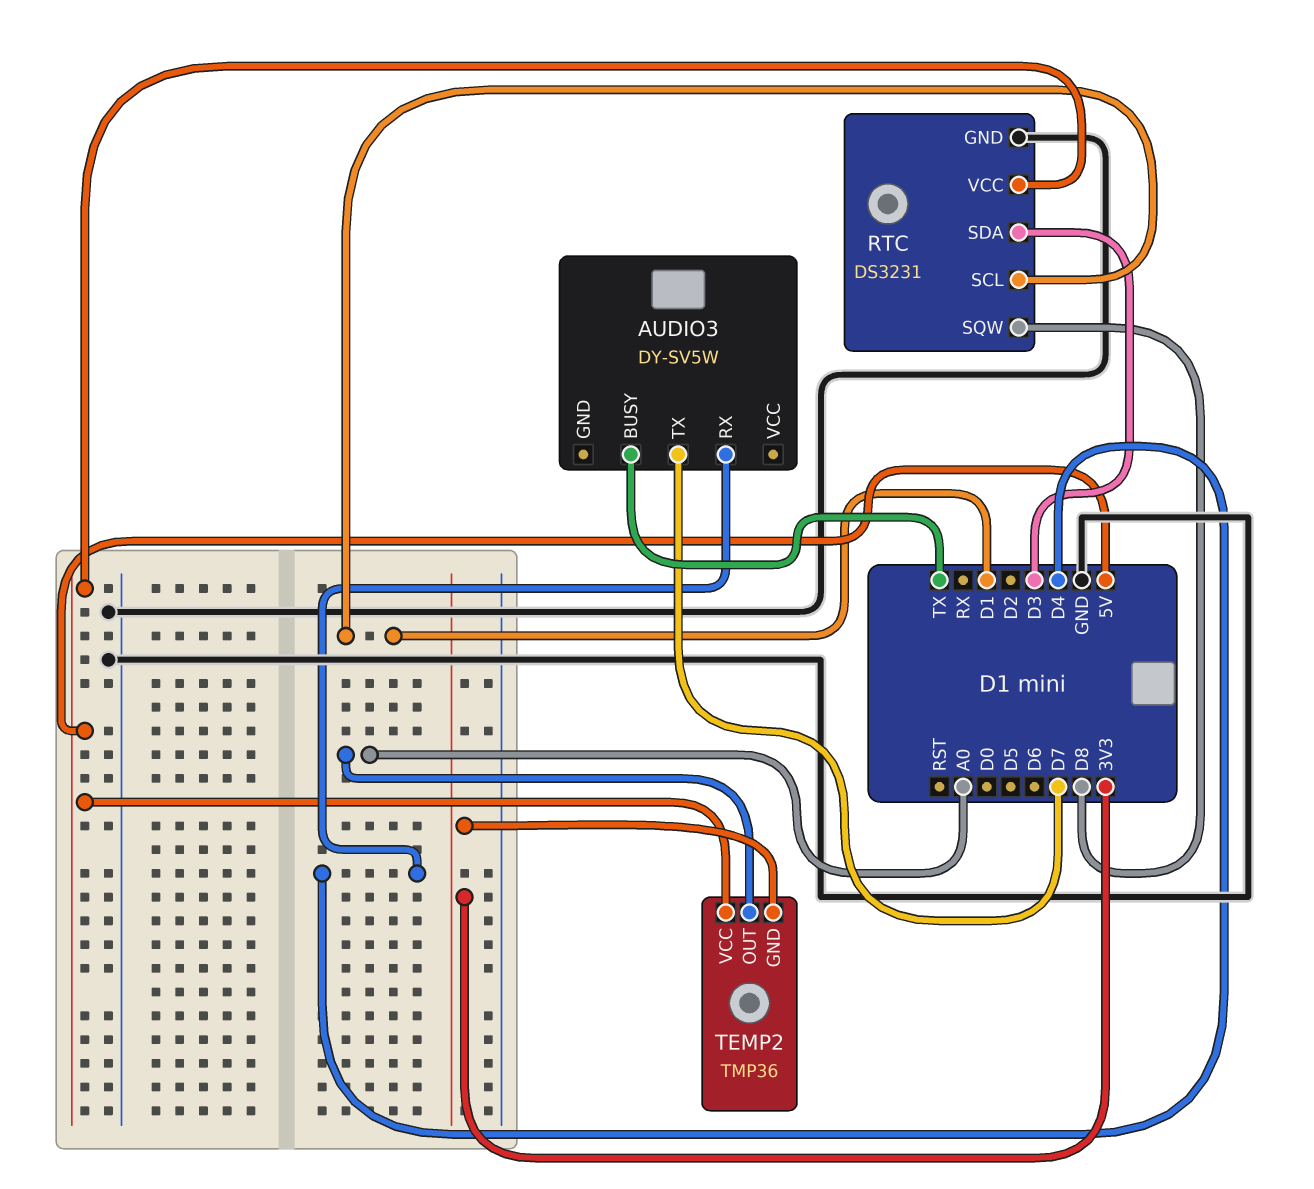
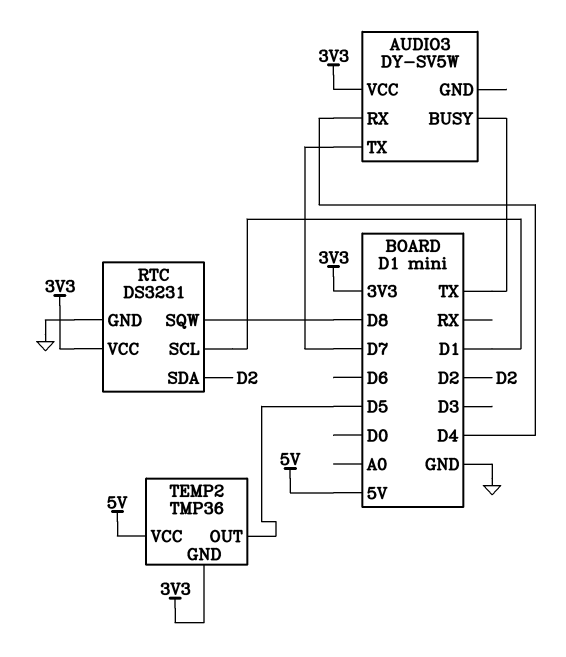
AUDIO3 pin VCC: none -> 3V3
RTC pin SDA: D3 -> D2
RTC pin VCC: 5V -> 3V3
TEMP2 pin OUT: A0 -> D5

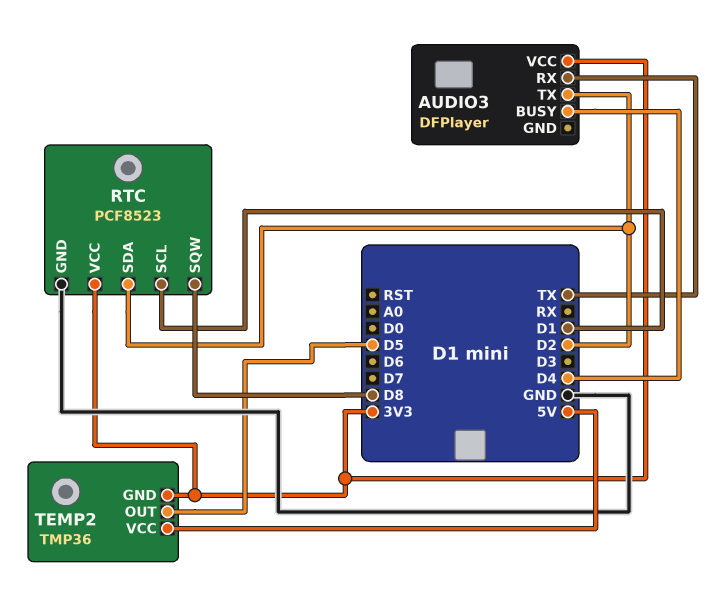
AUDIO3: DY-SV5W -> DFPlayer
AUDIO3 pin BUSY: TX -> D4
AUDIO3 pin RX: D4 -> TX
AUDIO3 pin TX: D7 -> D2
RTC: DS3231 -> PCF8523

